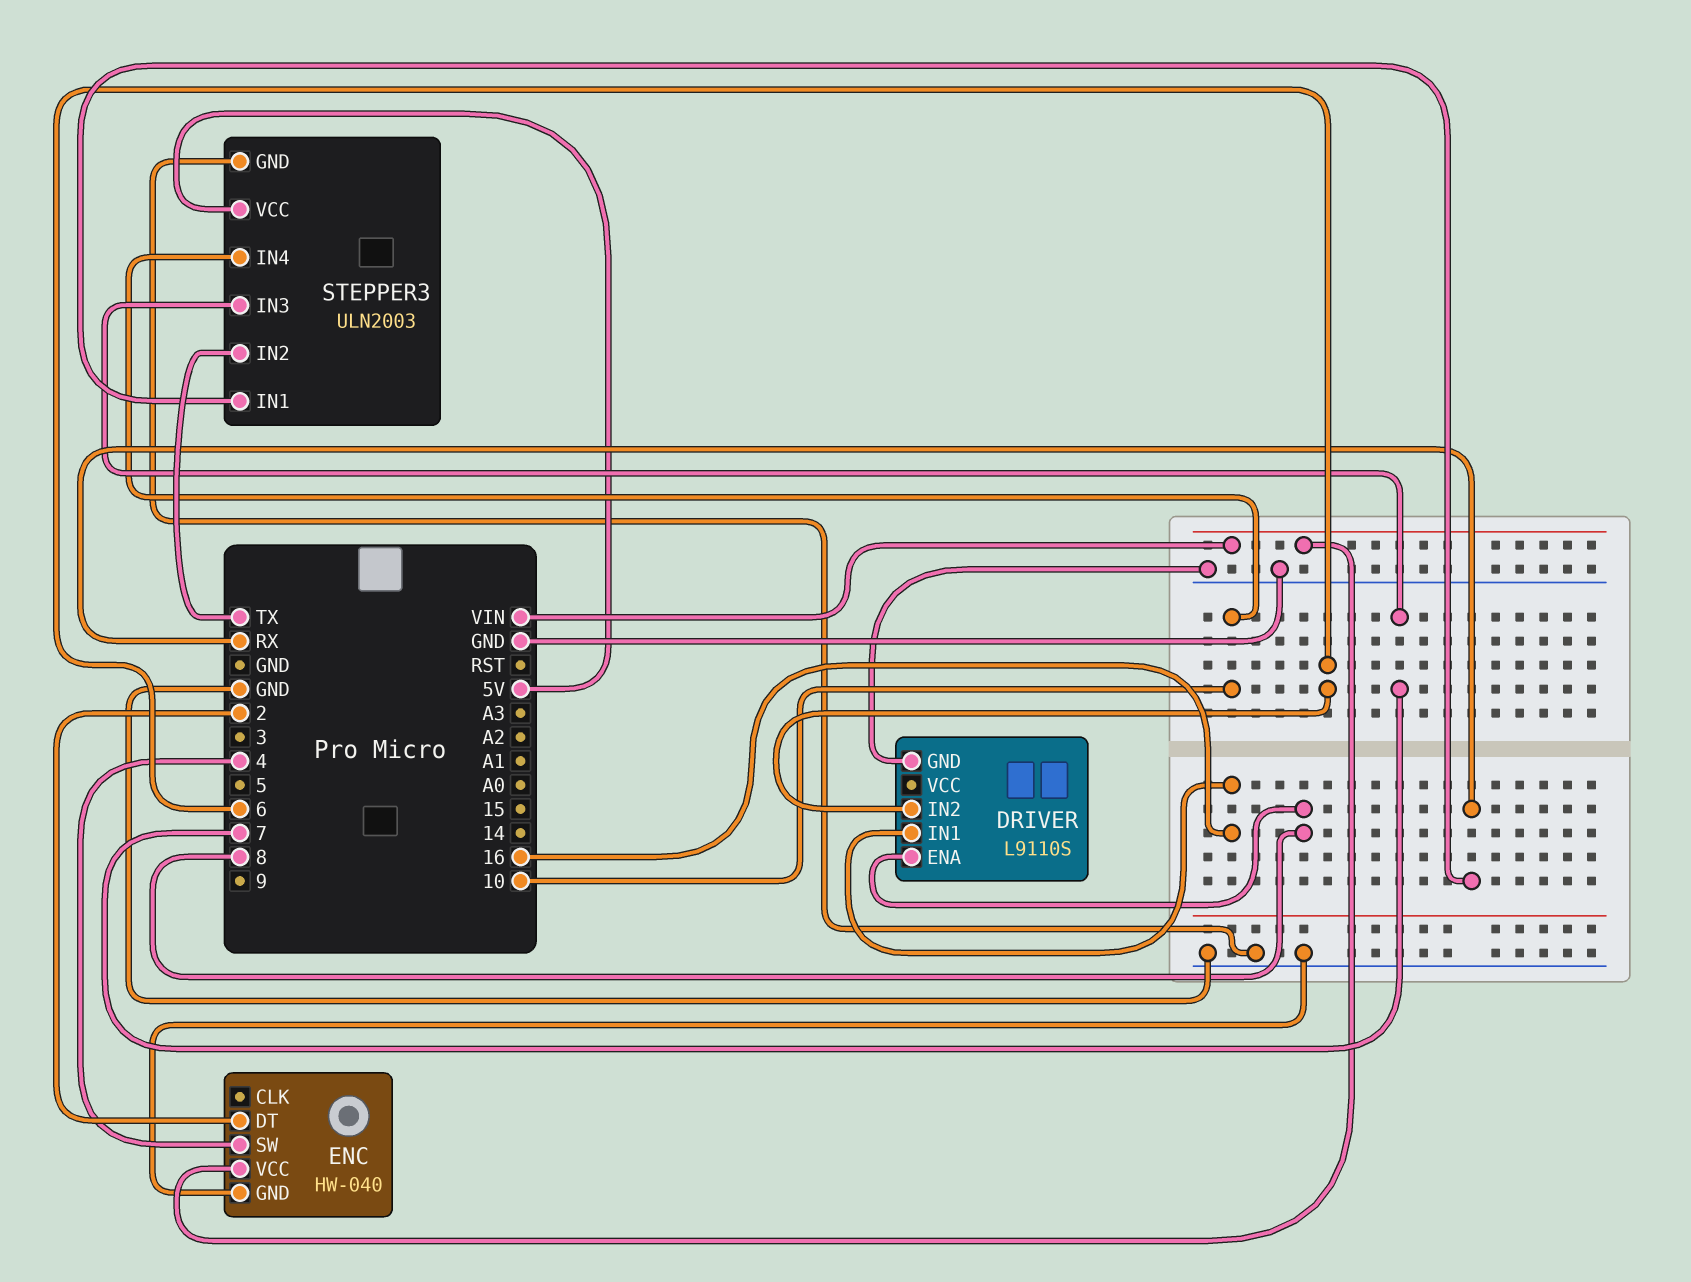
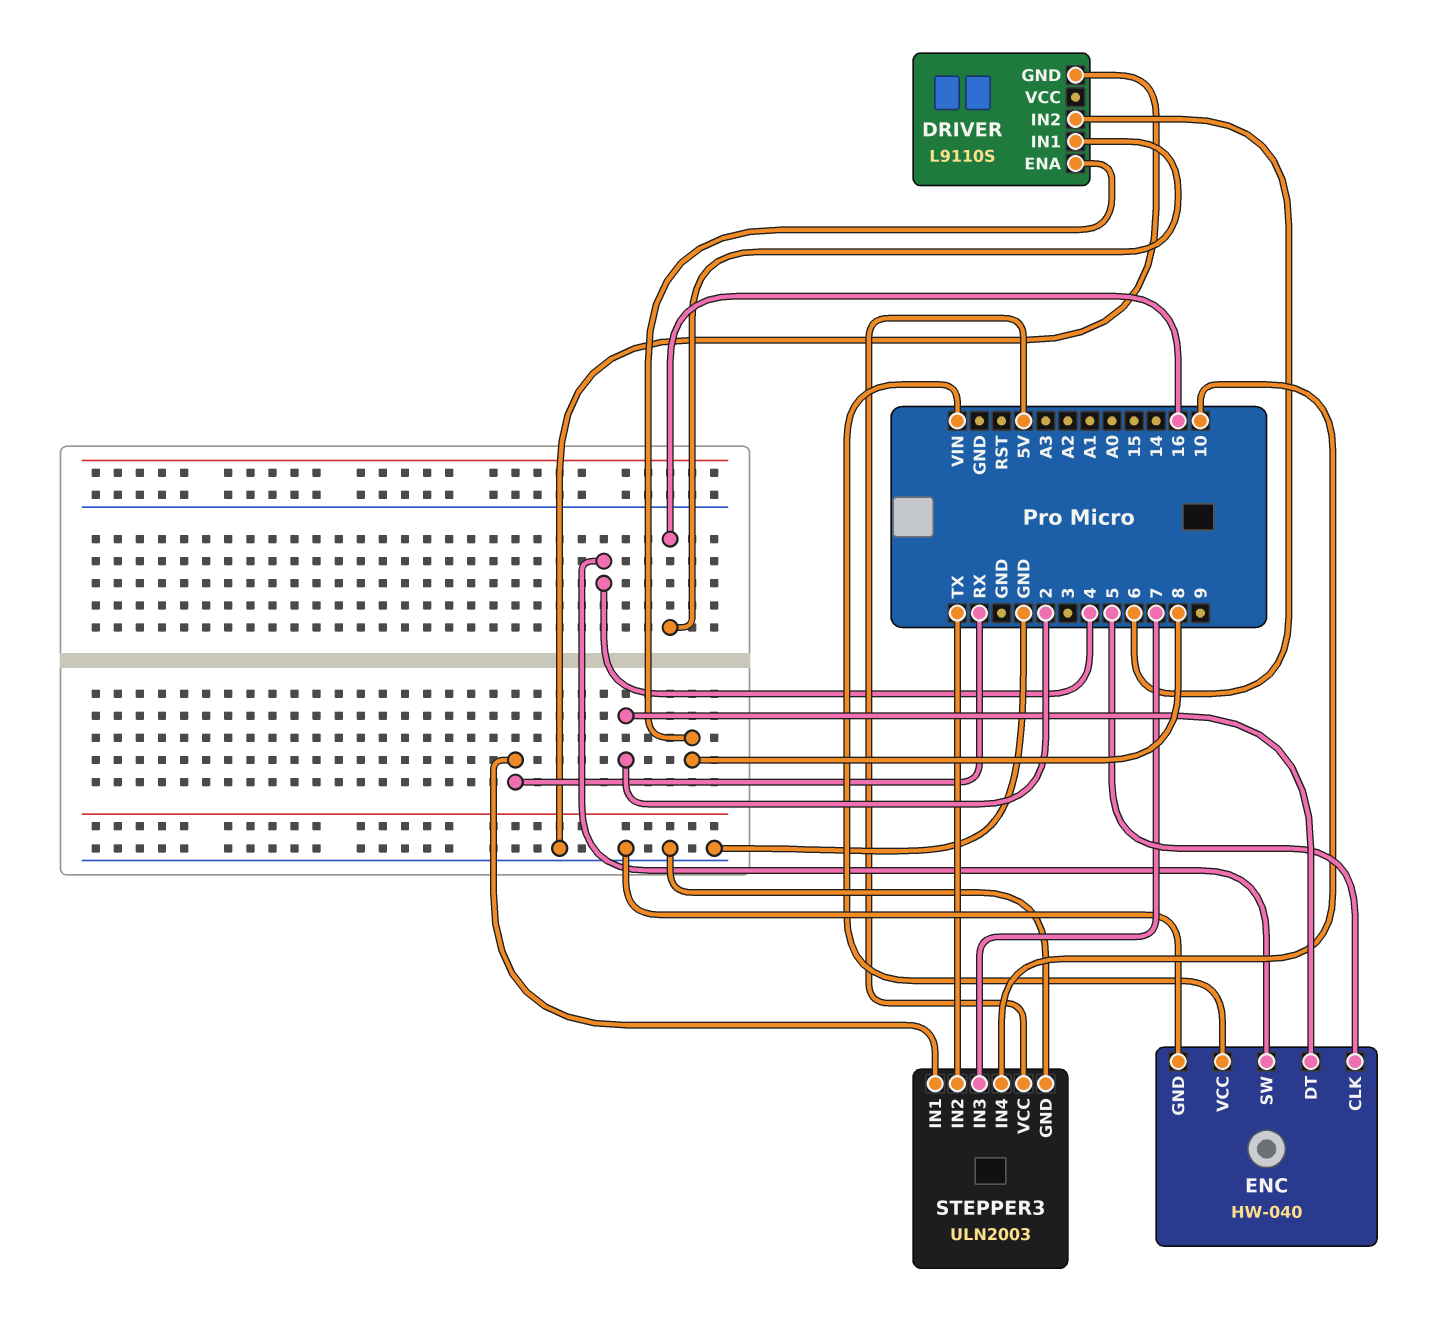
ENC pin CLK: none -> 5

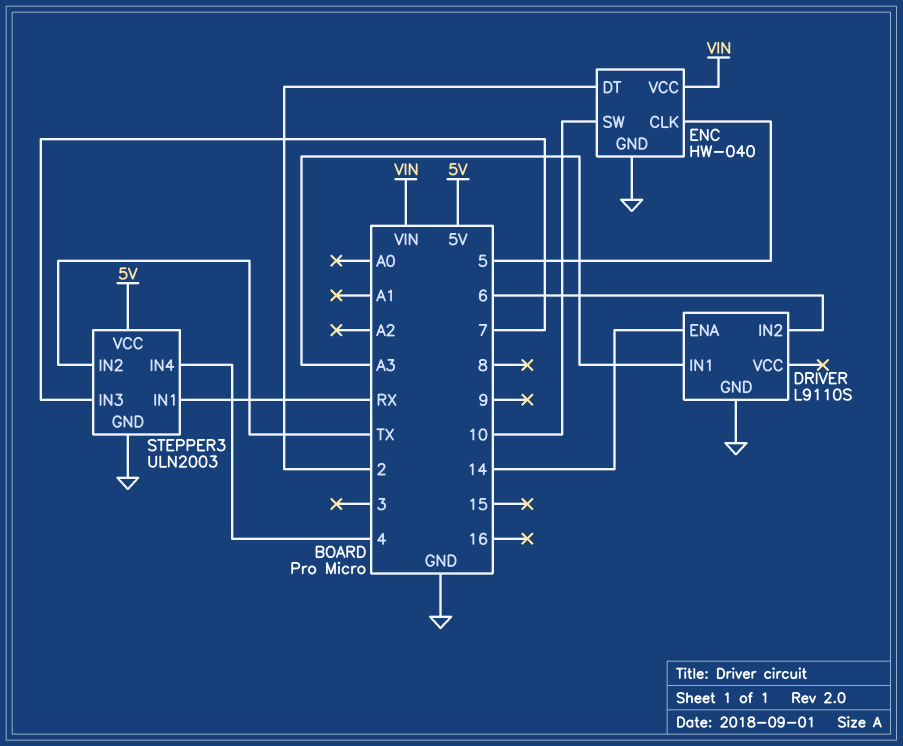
DRIVER pin ENA: 8 -> 14
DRIVER pin IN1: 16 -> A3
ENC pin SW: 4 -> 10
STEPPER3 pin IN4: 10 -> 4

